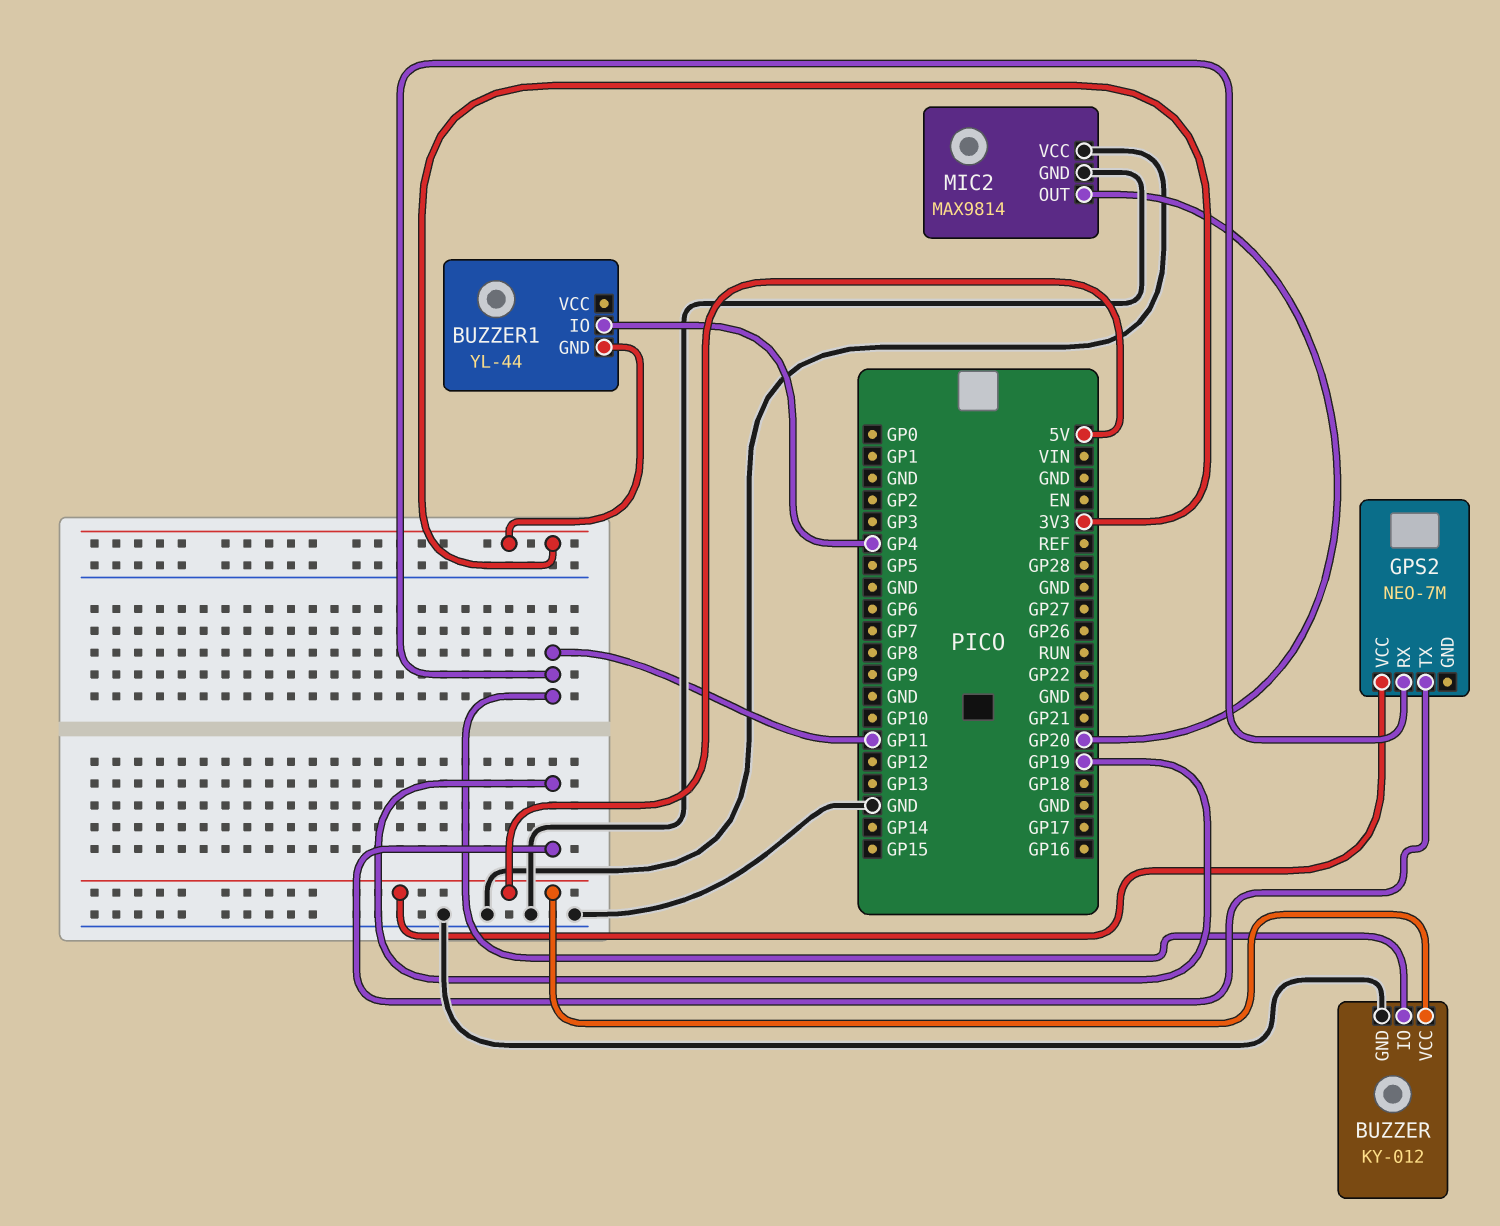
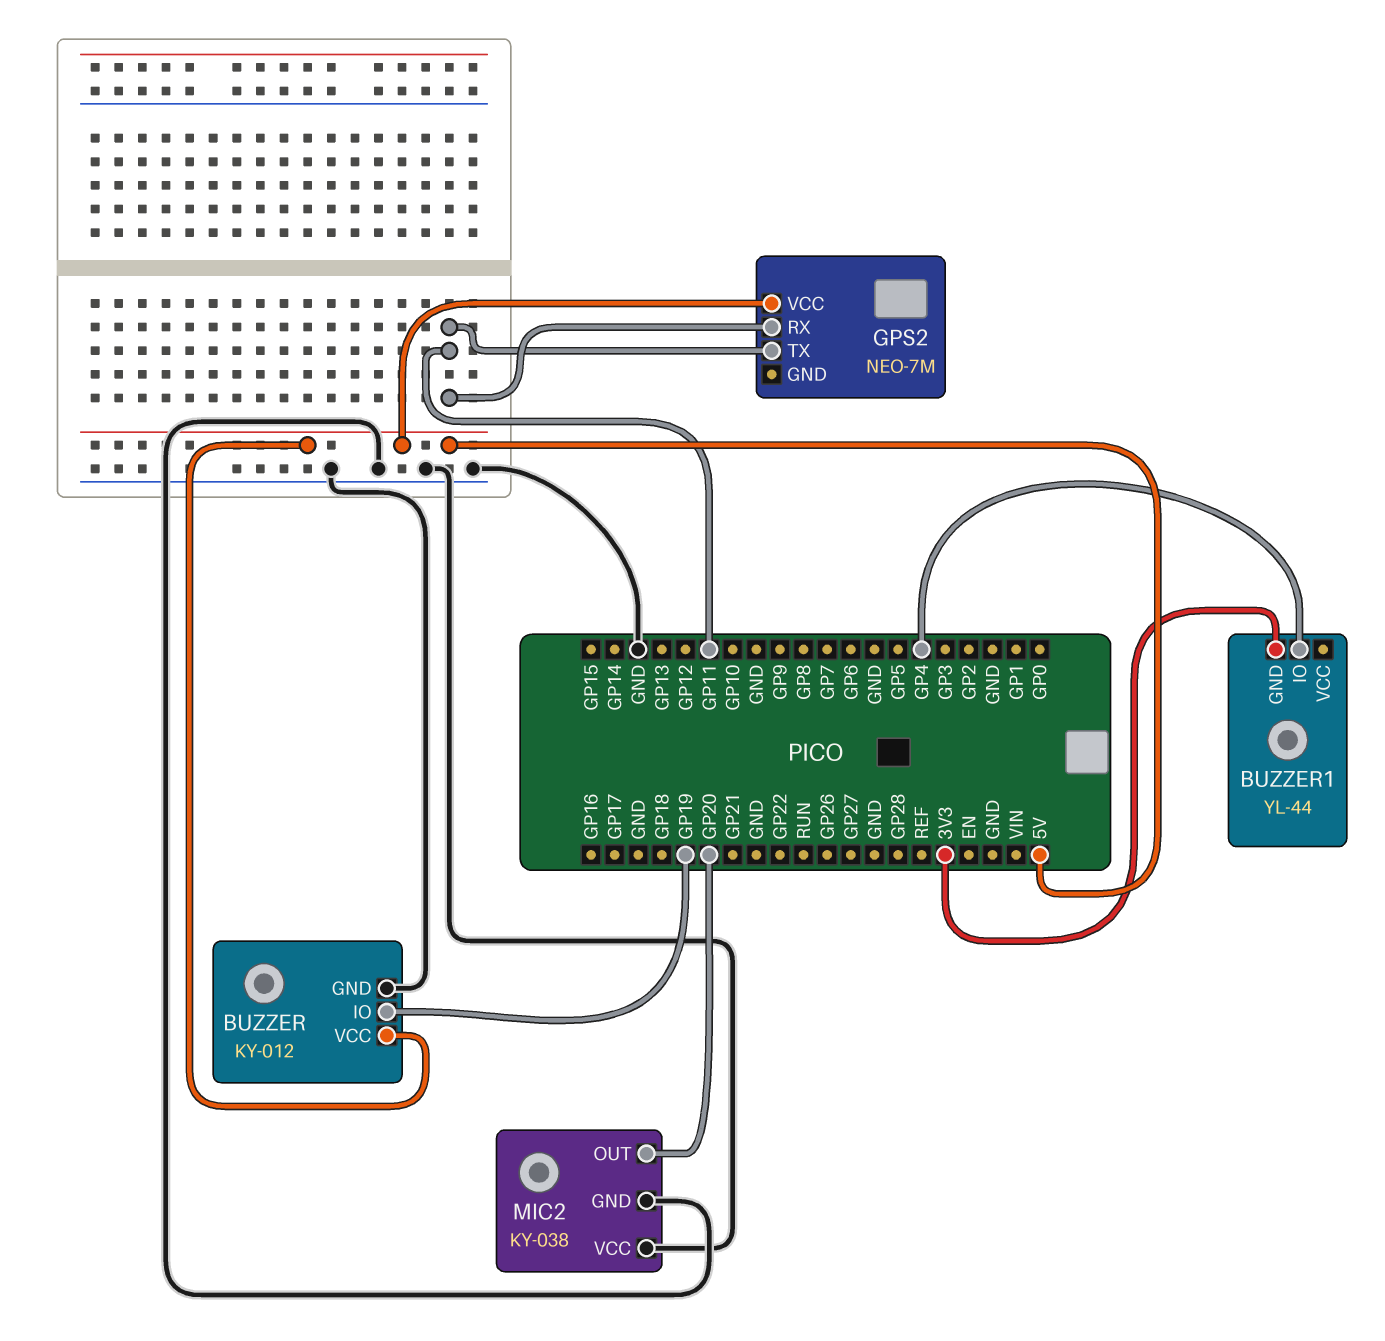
BUZZER pin IO: GP11 -> GP19
GPS2 pin TX: GP19 -> GP11
MIC2: MAX9814 -> KY-038

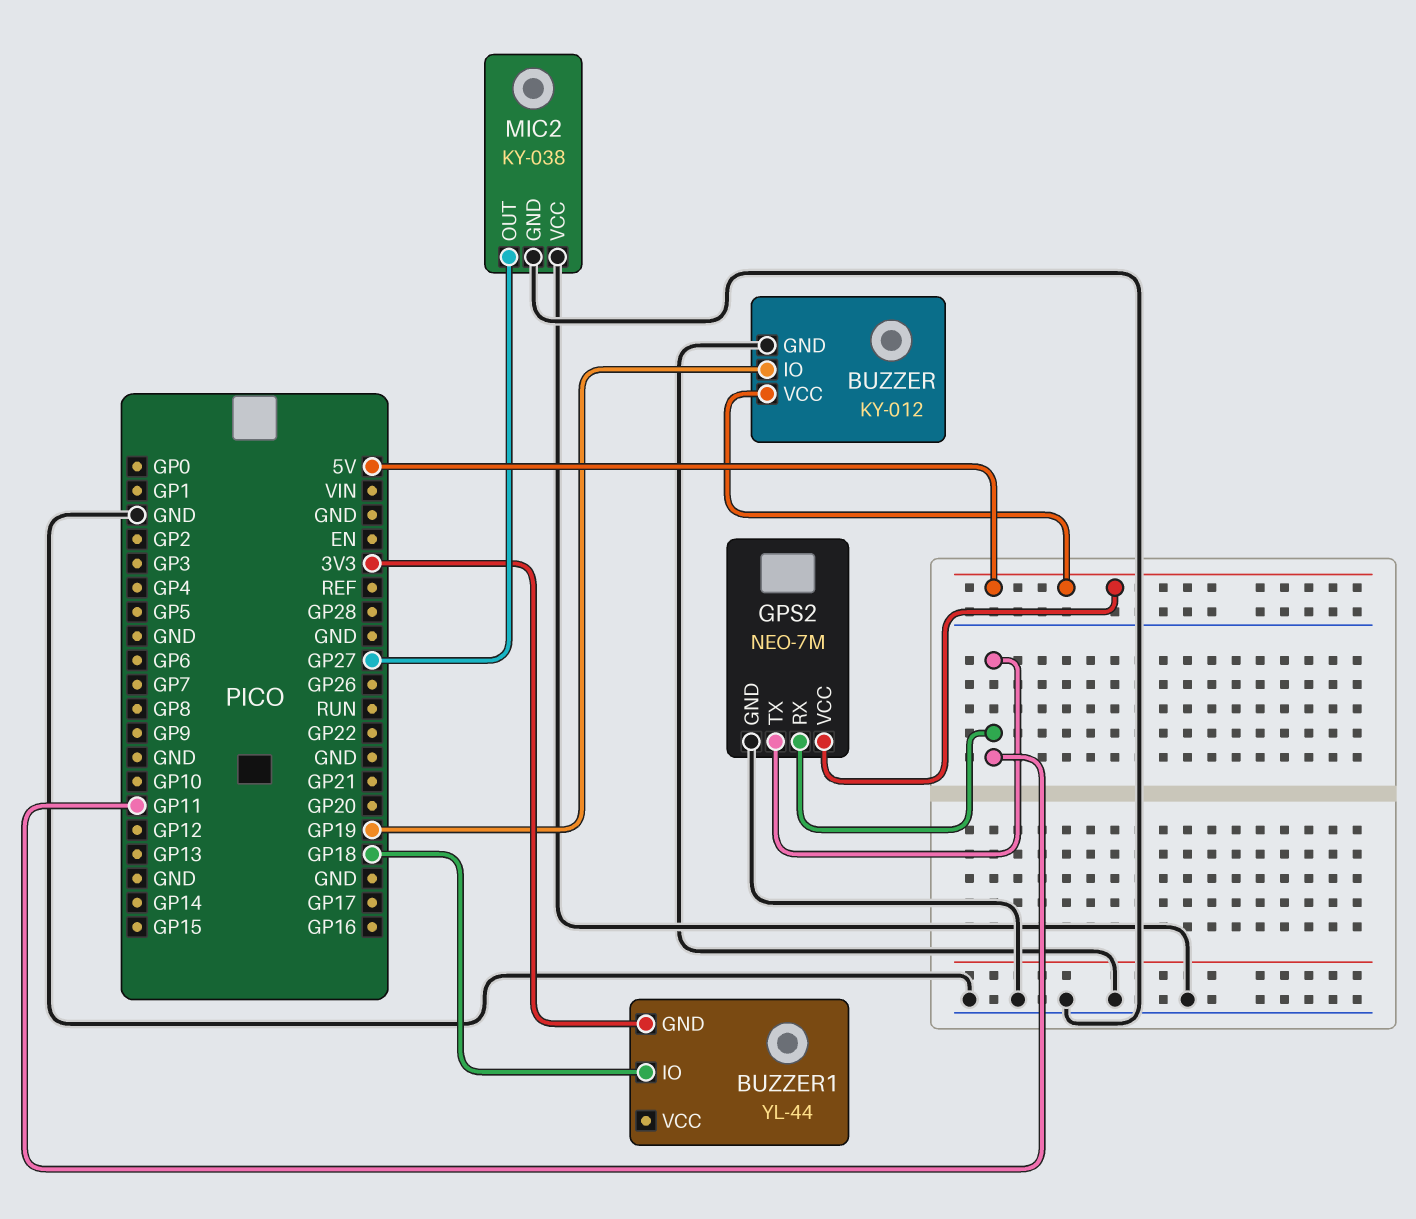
BUZZER1 pin IO: GP4 -> GP18
GPS2 pin GND: none -> GND
MIC2 pin OUT: GP20 -> GP27

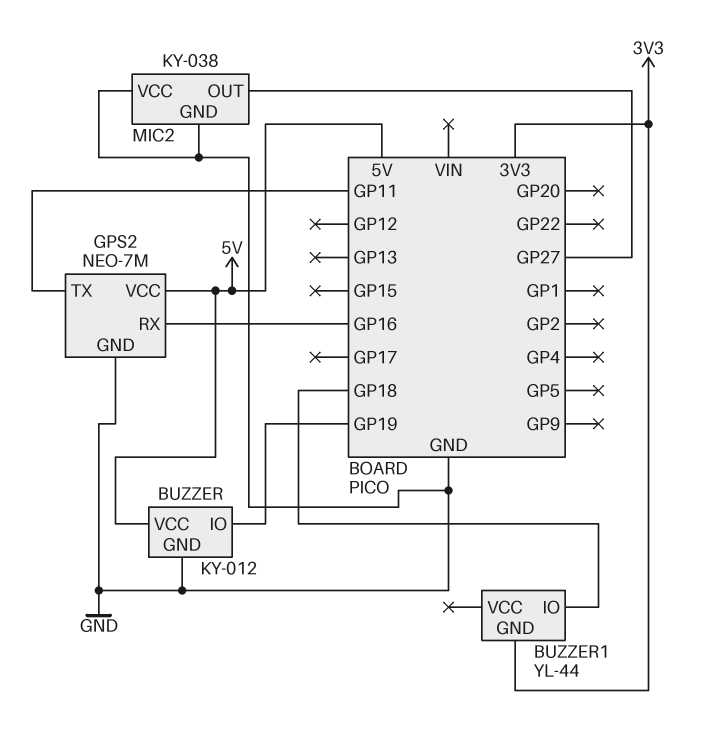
GPS2 pin RX: GP11 -> GP16

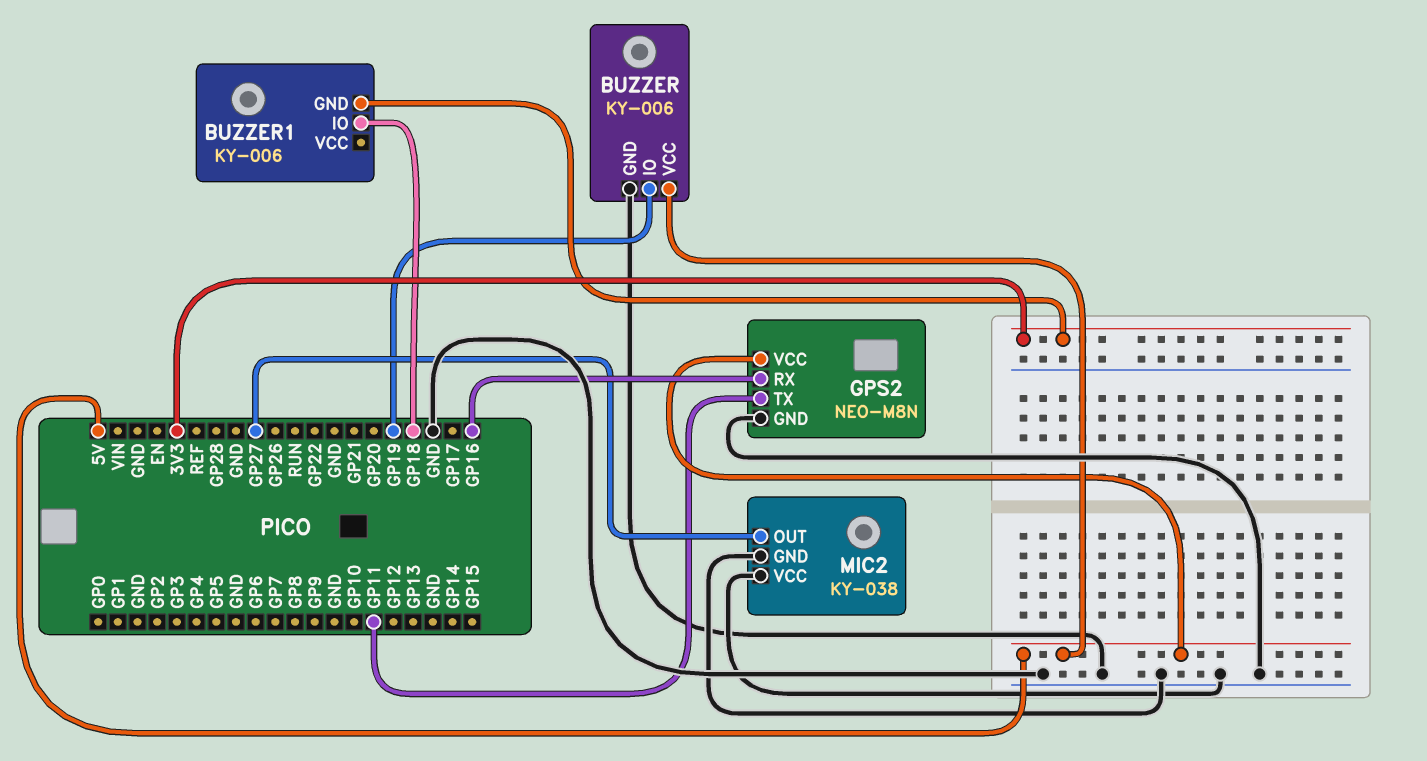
BUZZER: KY-012 -> KY-006
BUZZER1: YL-44 -> KY-006
GPS2: NEO-7M -> NEO-M8N

